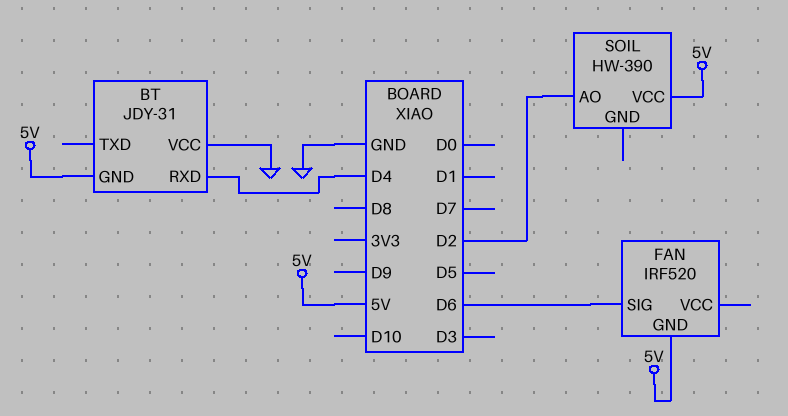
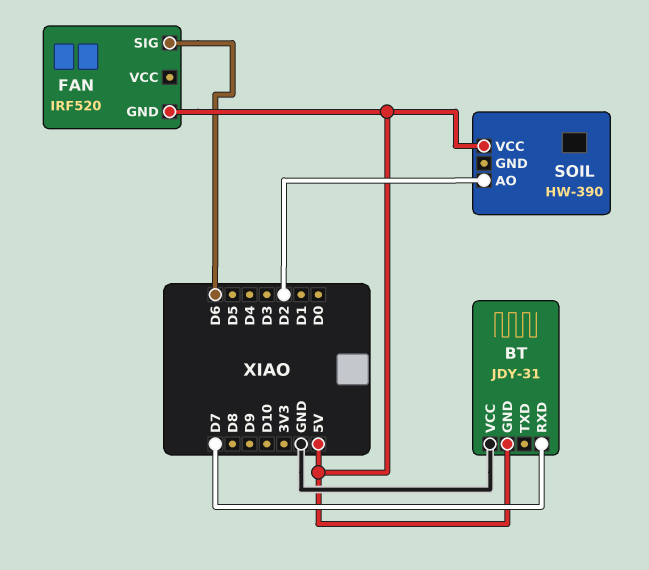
BT pin RXD: D4 -> D7

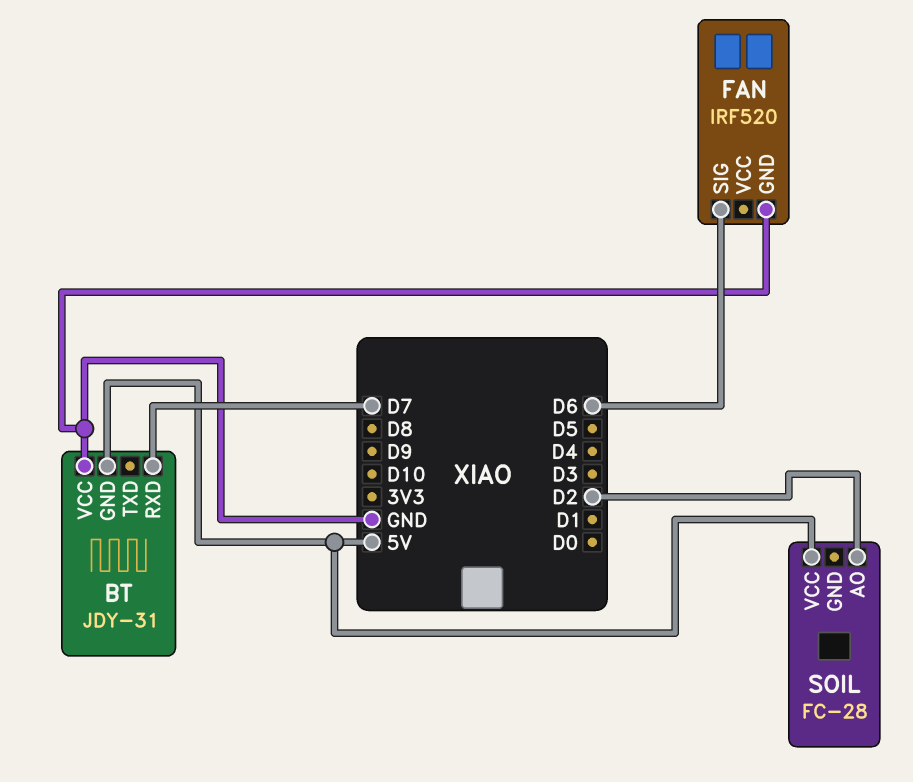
FAN pin GND: 5V -> GND
SOIL: HW-390 -> FC-28

